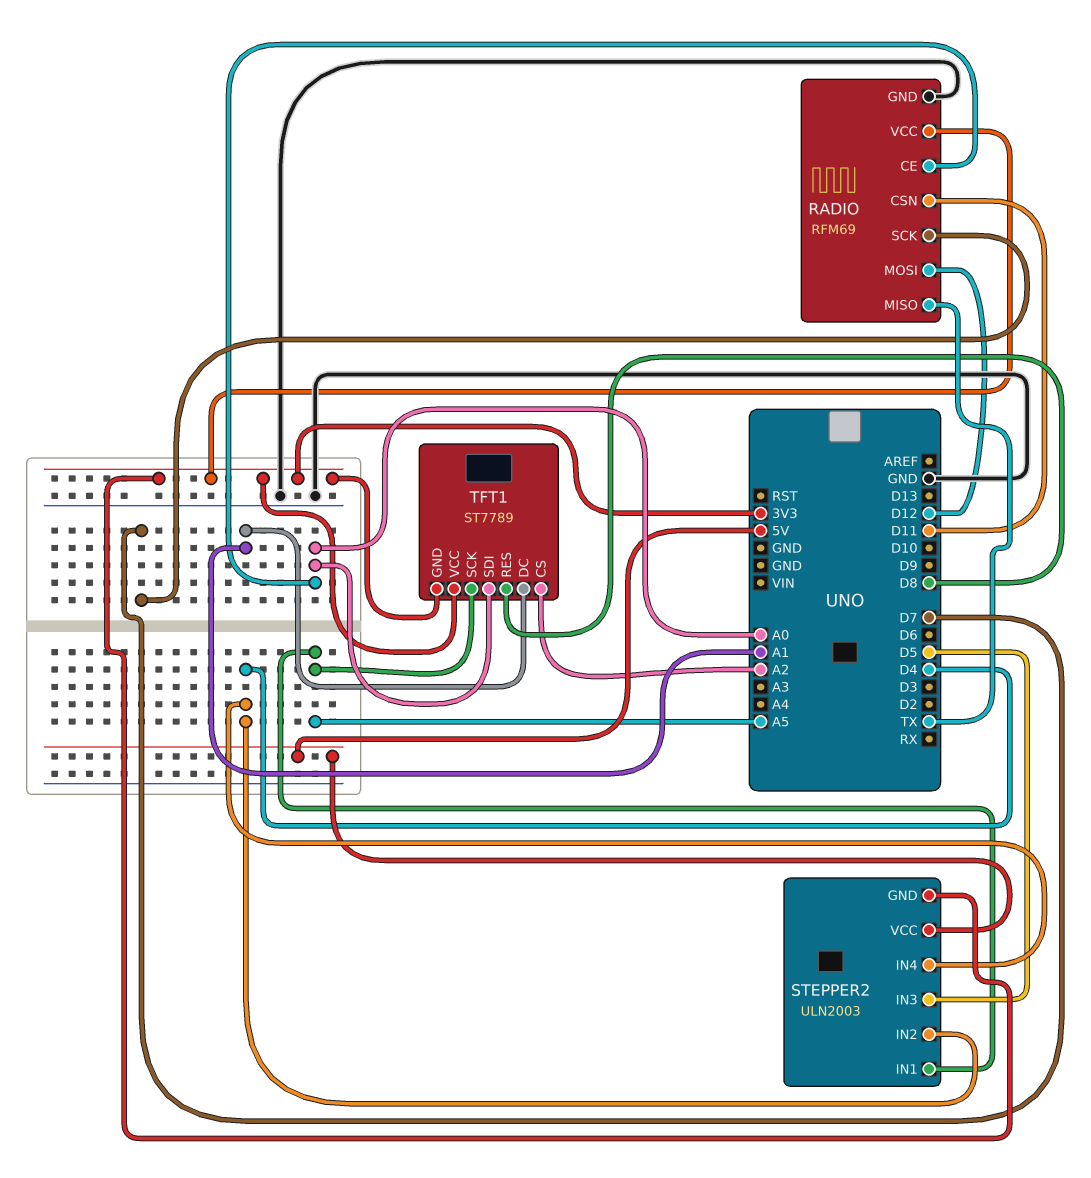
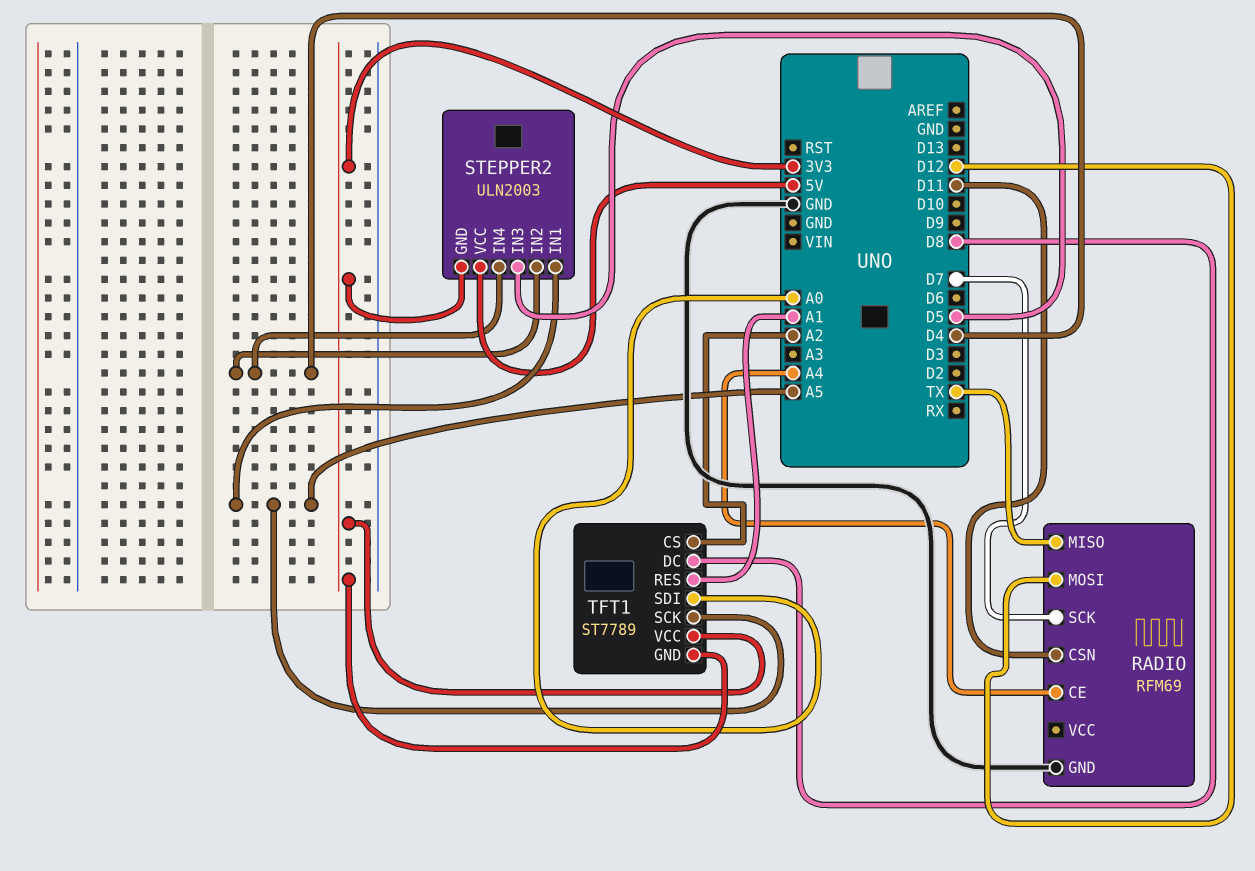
RADIO pin CE: A0 -> A4
RADIO pin VCC: 3V3 -> none
TFT1 pin DC: A1 -> D8
TFT1 pin RES: D8 -> A1

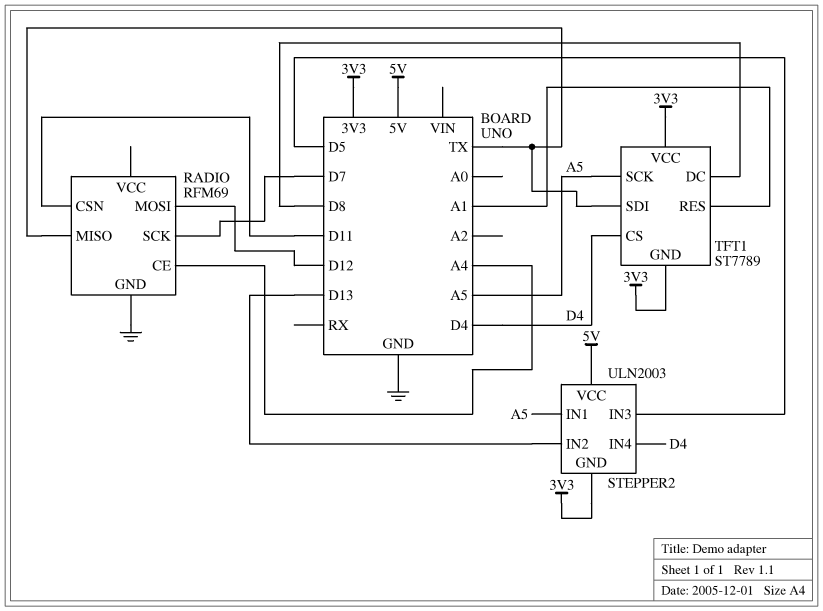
STEPPER2 pin IN2: D4 -> D13
TFT1 pin CS: A2 -> D4
TFT1 pin SDI: A0 -> TX

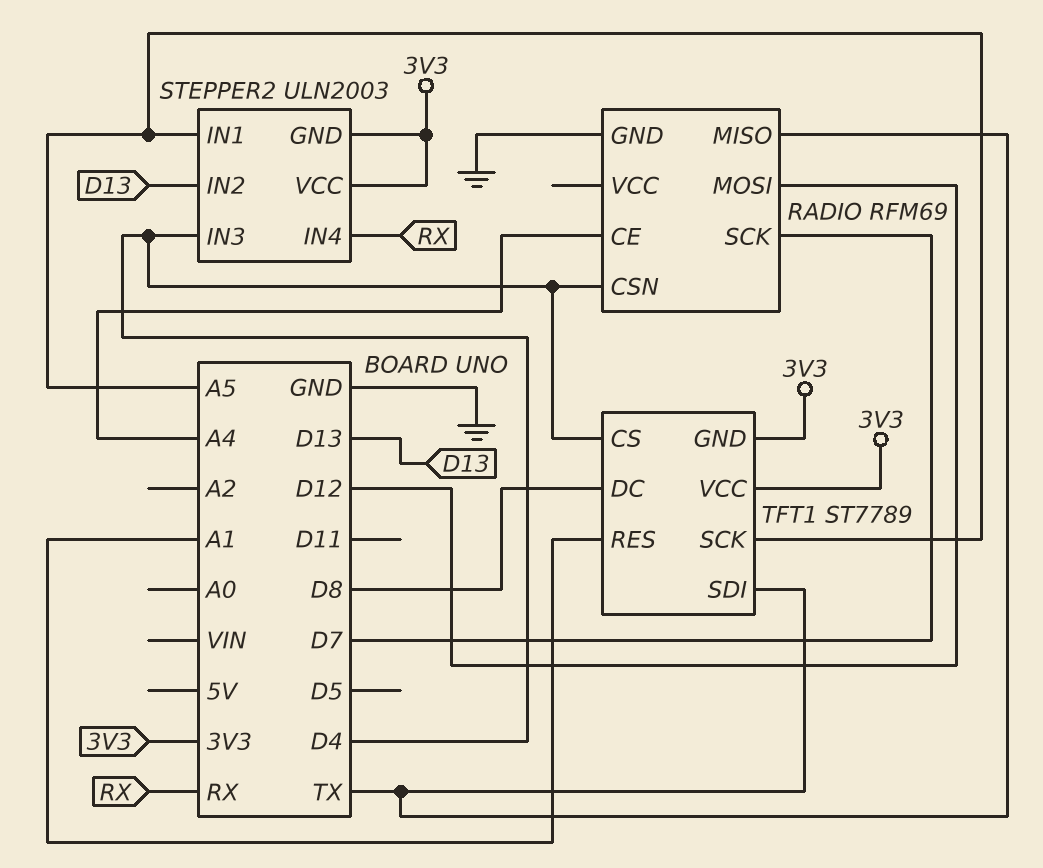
RADIO pin CSN: D11 -> D4
STEPPER2 pin IN3: D5 -> D4
STEPPER2 pin IN4: D4 -> RX
STEPPER2 pin VCC: 5V -> 3V3

